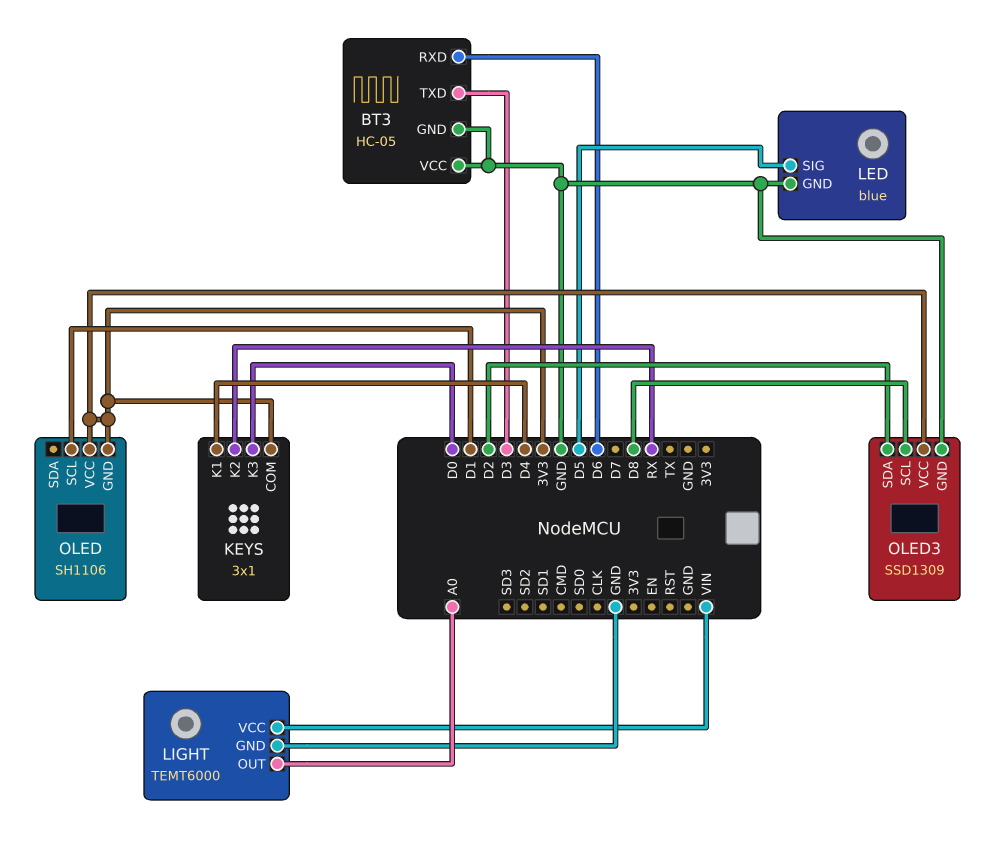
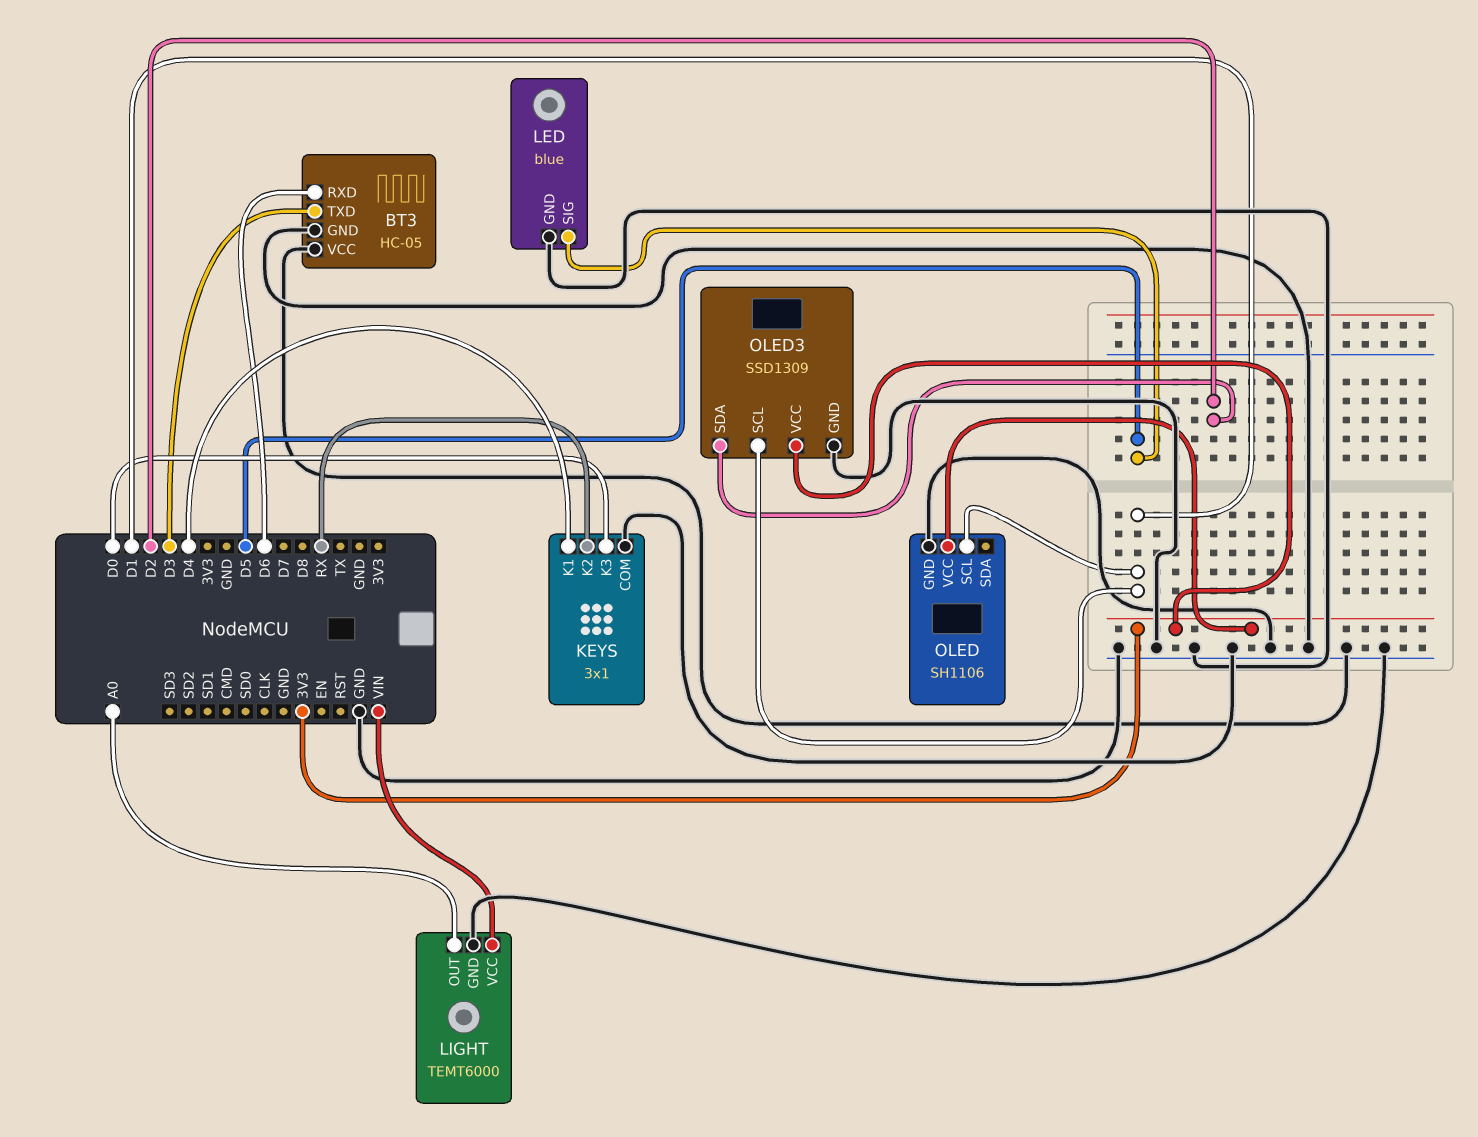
KEYS pin COM: 3V3 -> GND
OLED pin GND: 3V3 -> GND
OLED3 pin SCL: D8 -> D1

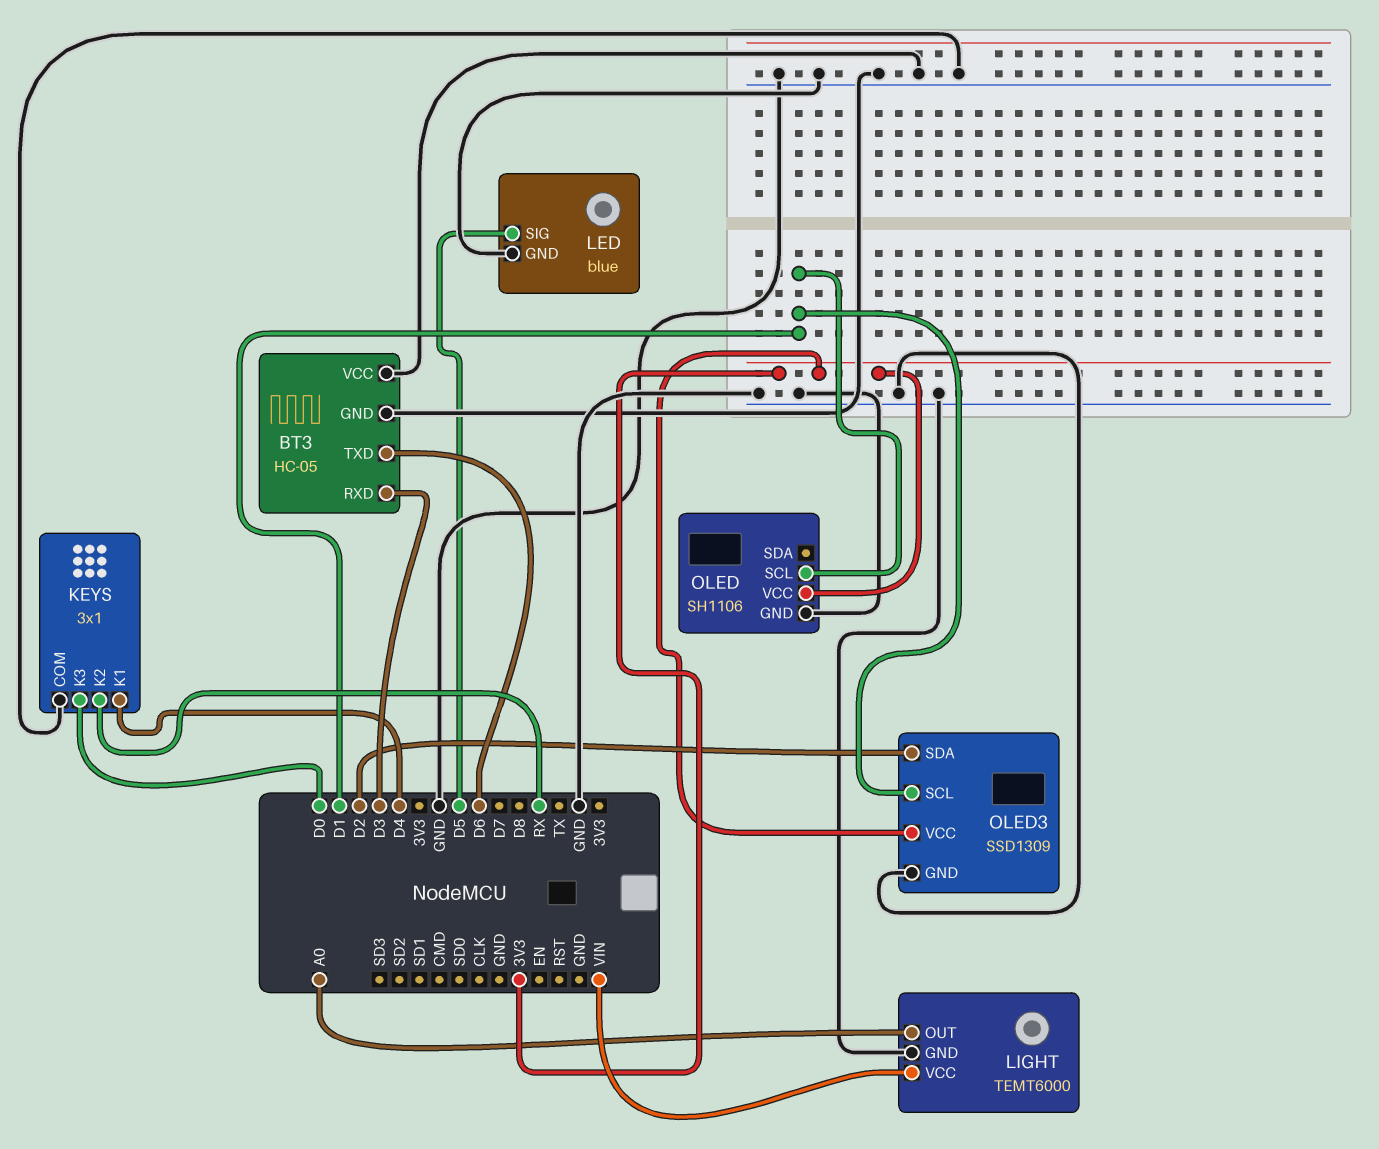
BT3 pin RXD: D6 -> D3
BT3 pin TXD: D3 -> D6

